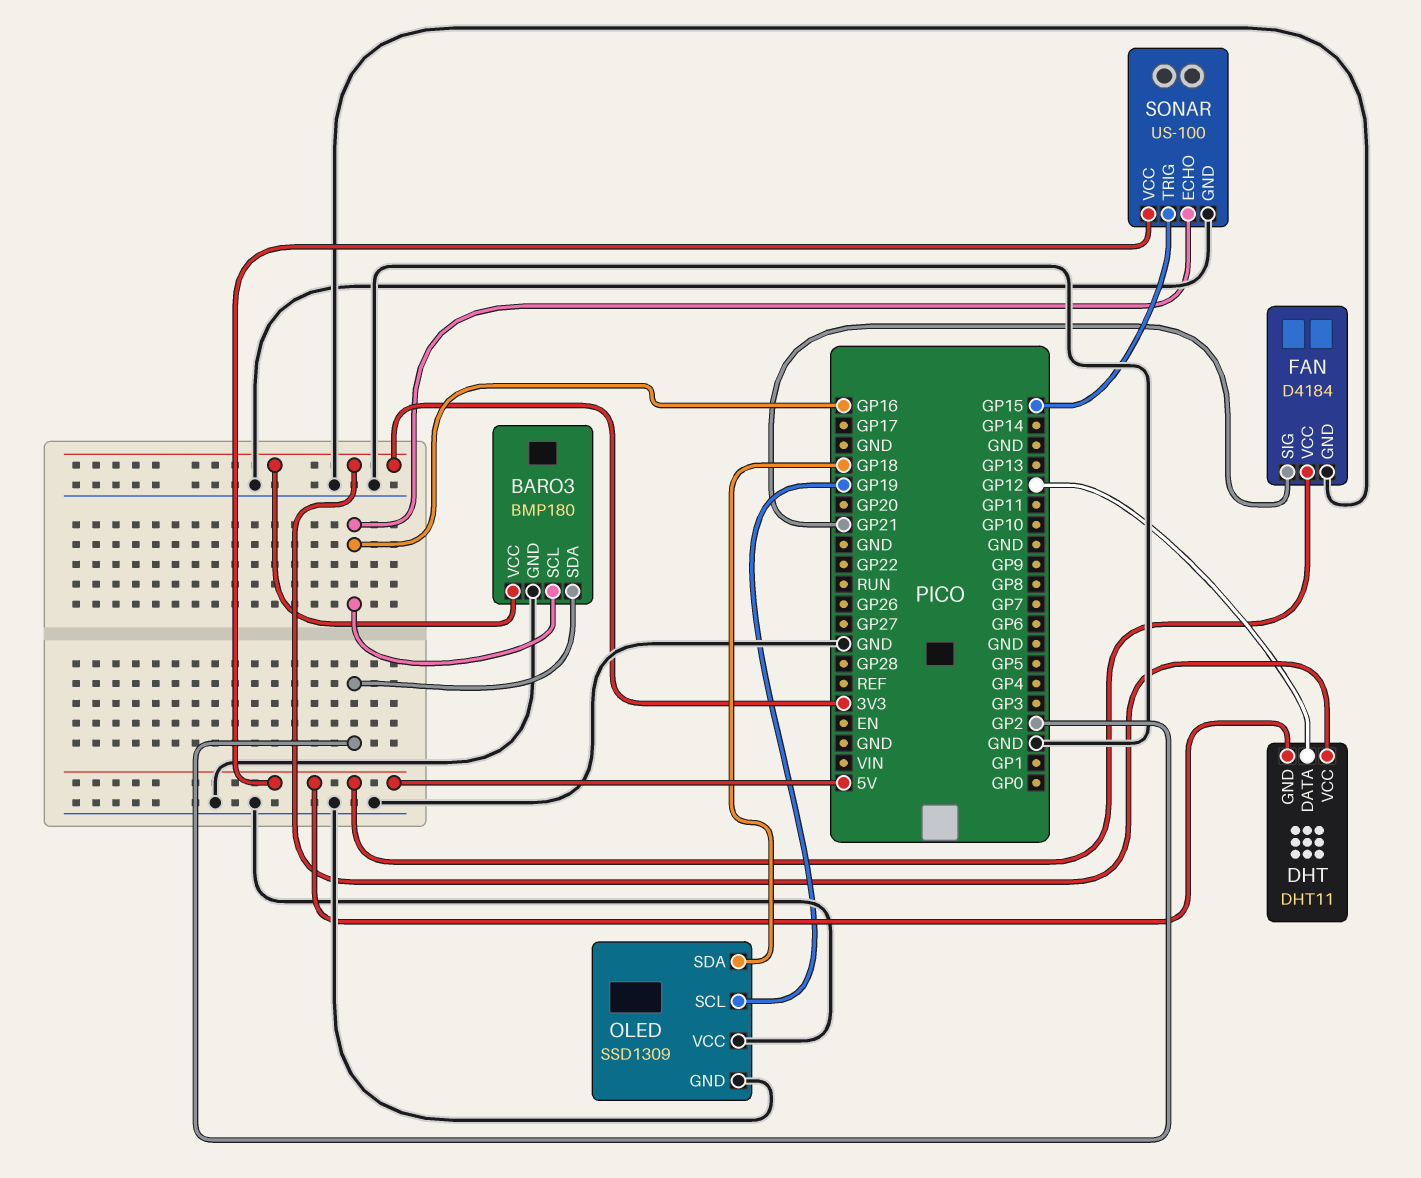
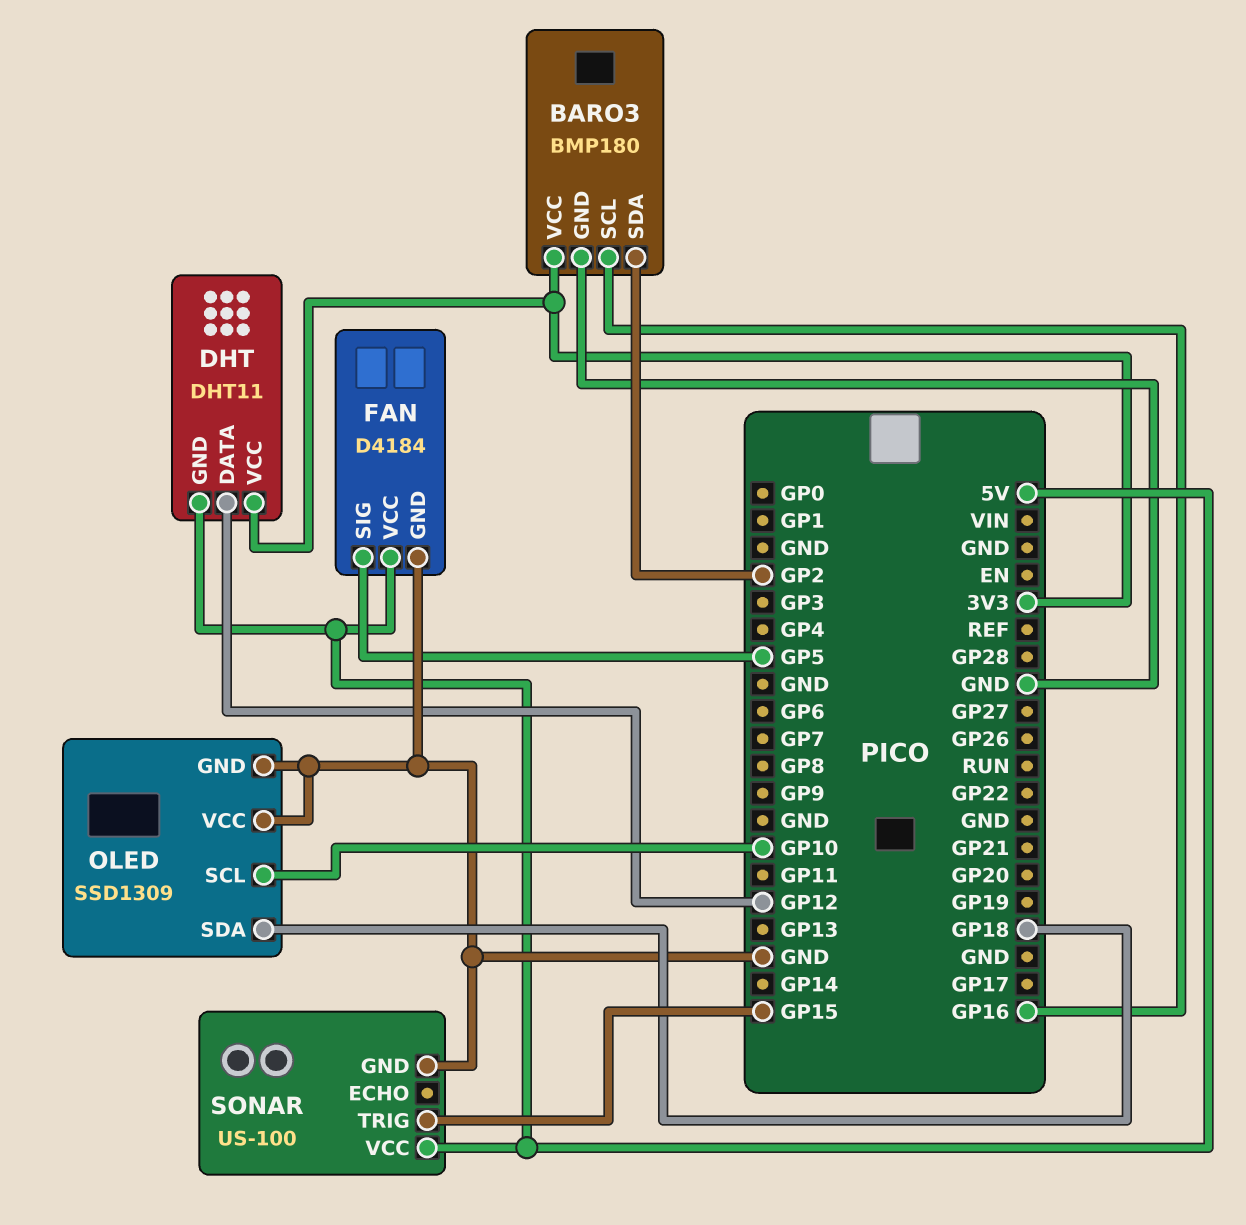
FAN pin SIG: GP21 -> GP5
OLED pin SCL: GP19 -> GP10
SONAR pin ECHO: GP16 -> none

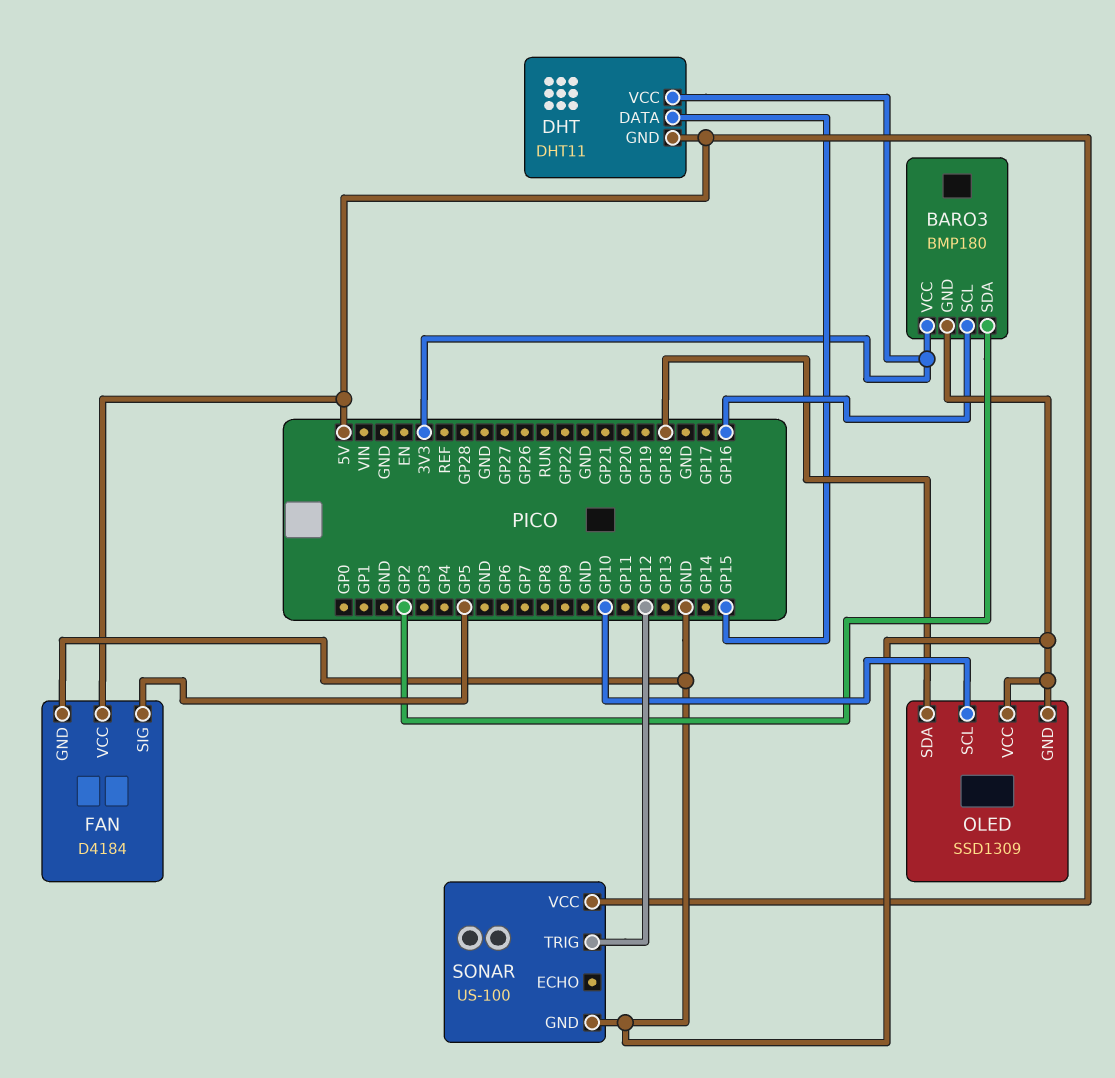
DHT pin DATA: GP12 -> GP15
SONAR pin TRIG: GP15 -> GP12

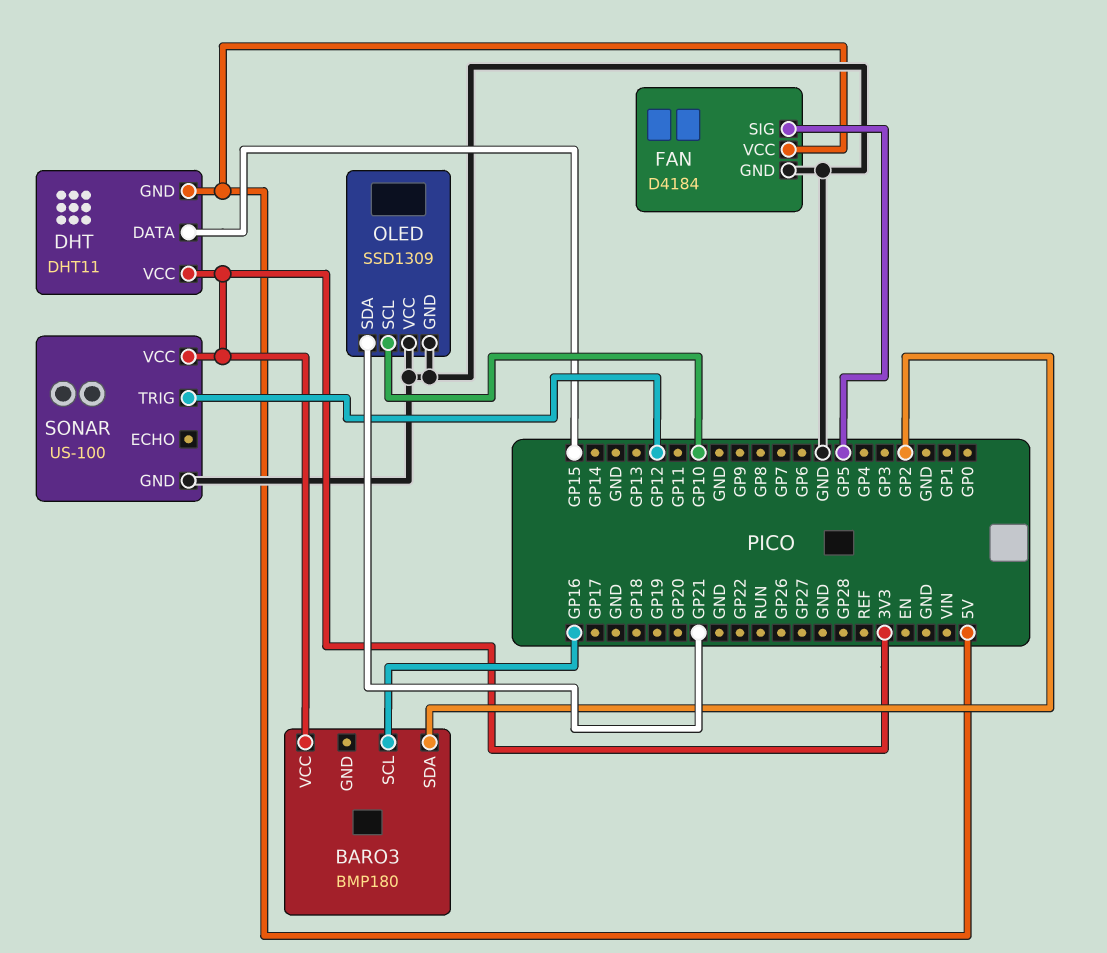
BARO3 pin GND: GND -> none
OLED pin SDA: GP18 -> GP21
SONAR pin VCC: 5V -> 3V3

